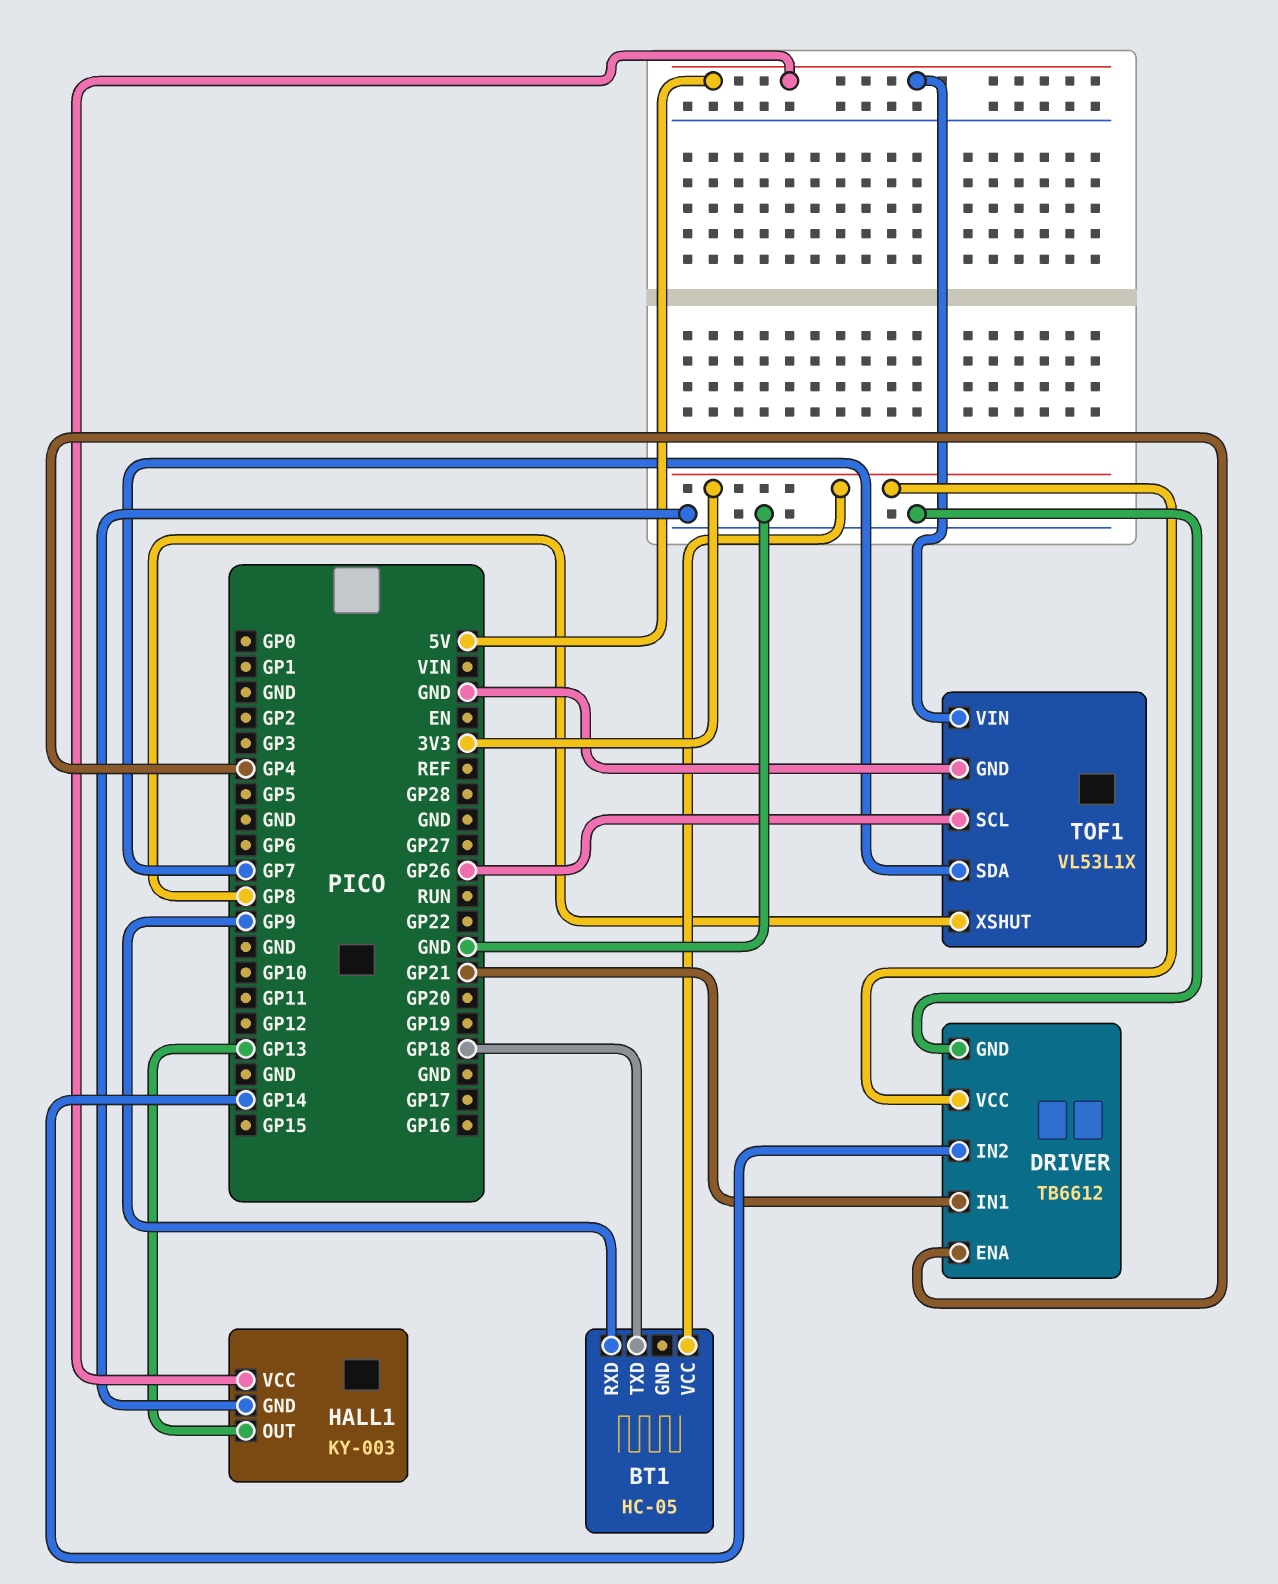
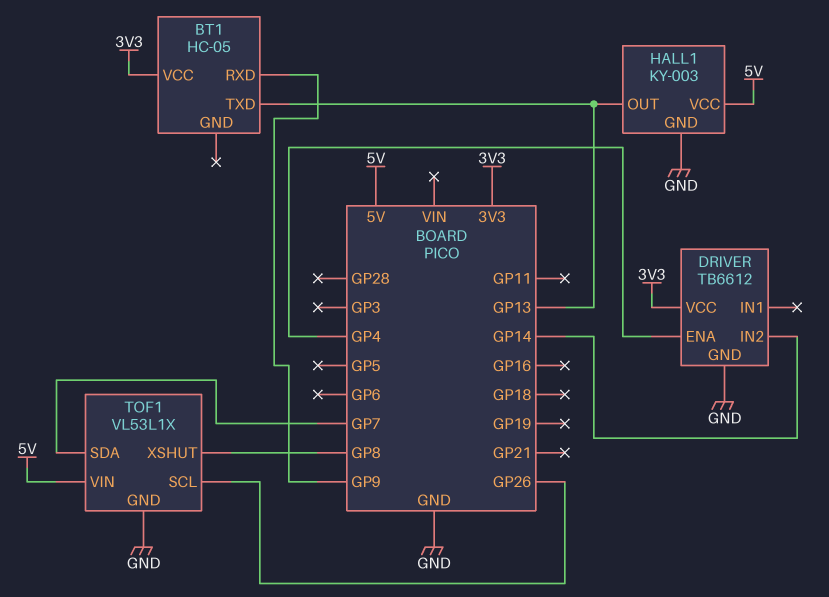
BT1 pin TXD: GP18 -> GP13
DRIVER pin IN1: GP21 -> none

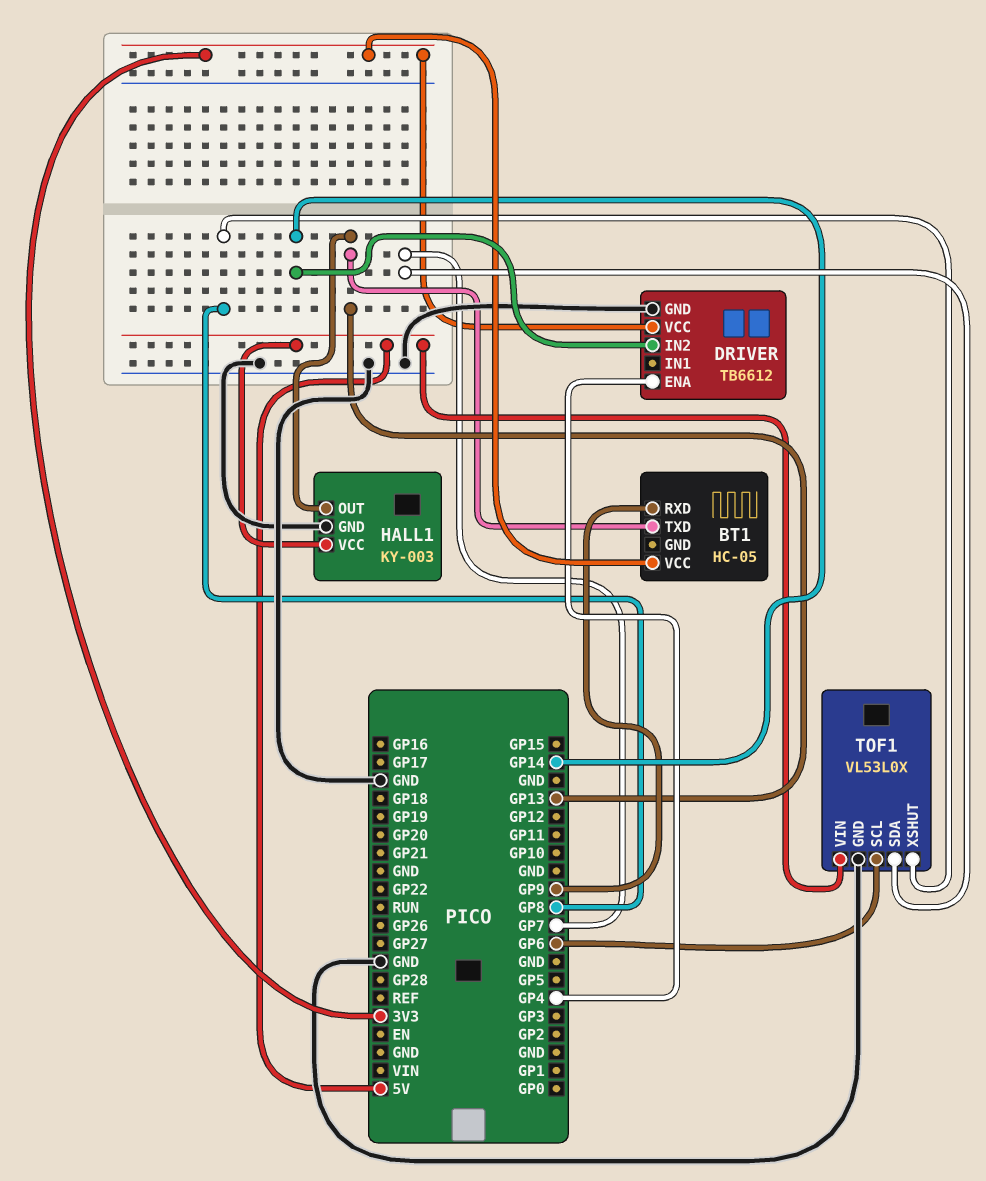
TOF1: VL53L1X -> VL53L0X
TOF1 pin SCL: GP26 -> GP6

